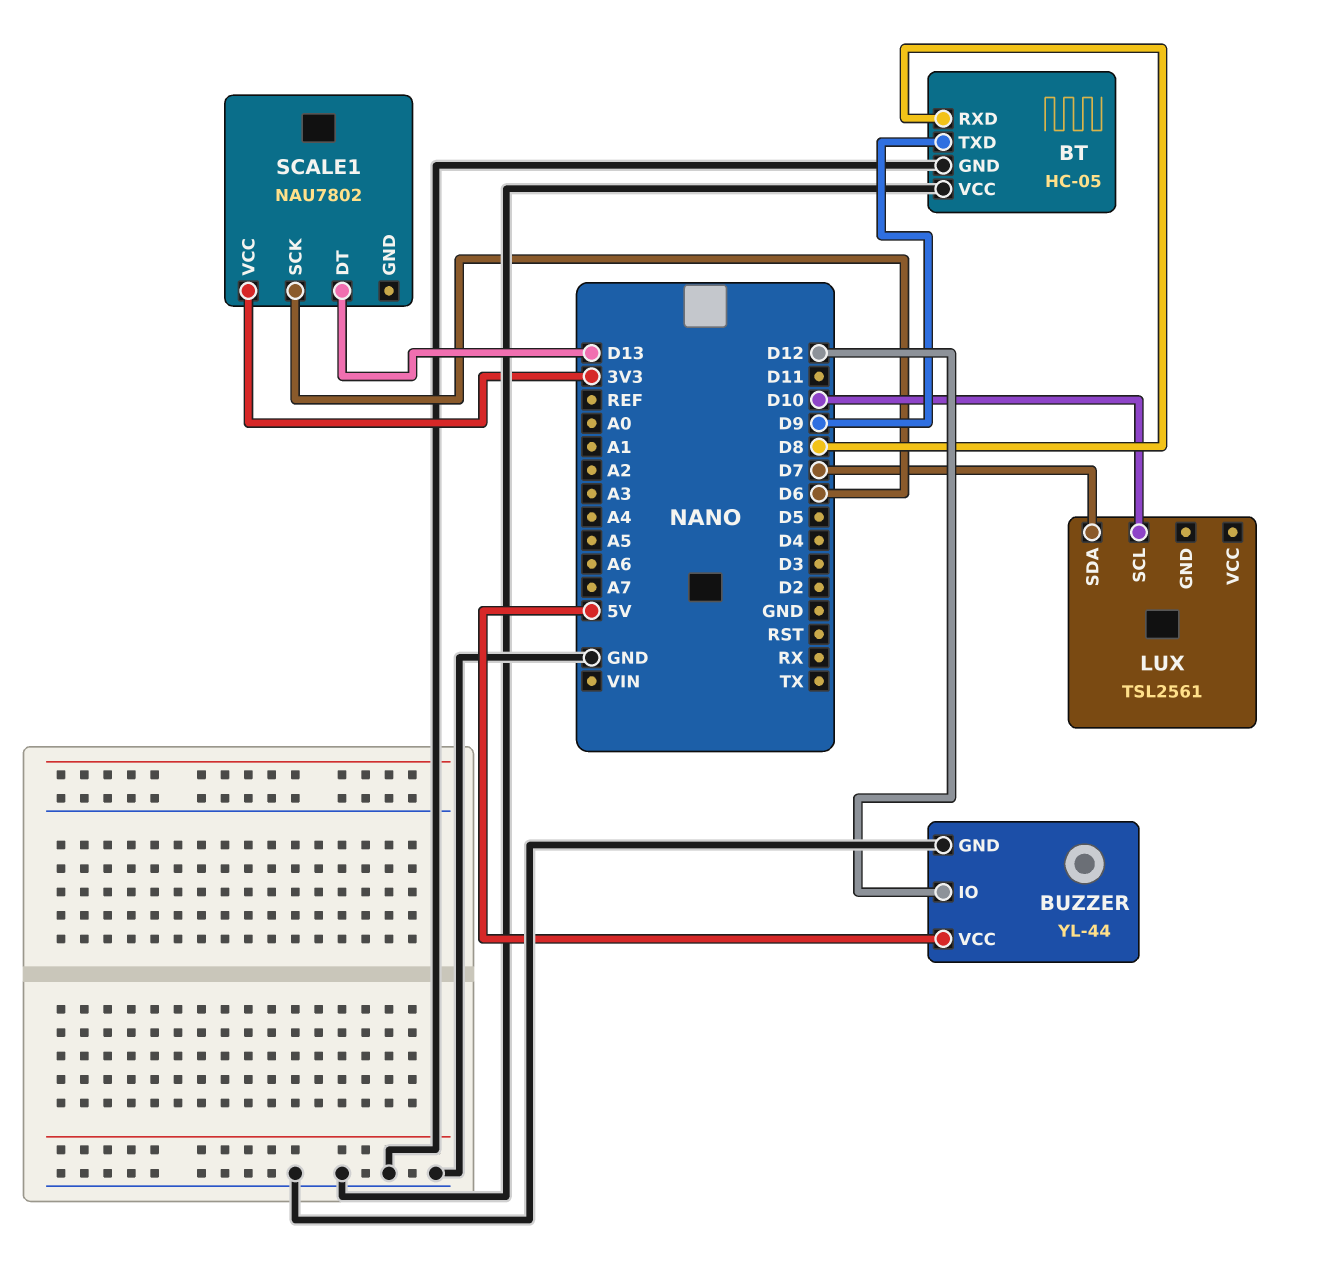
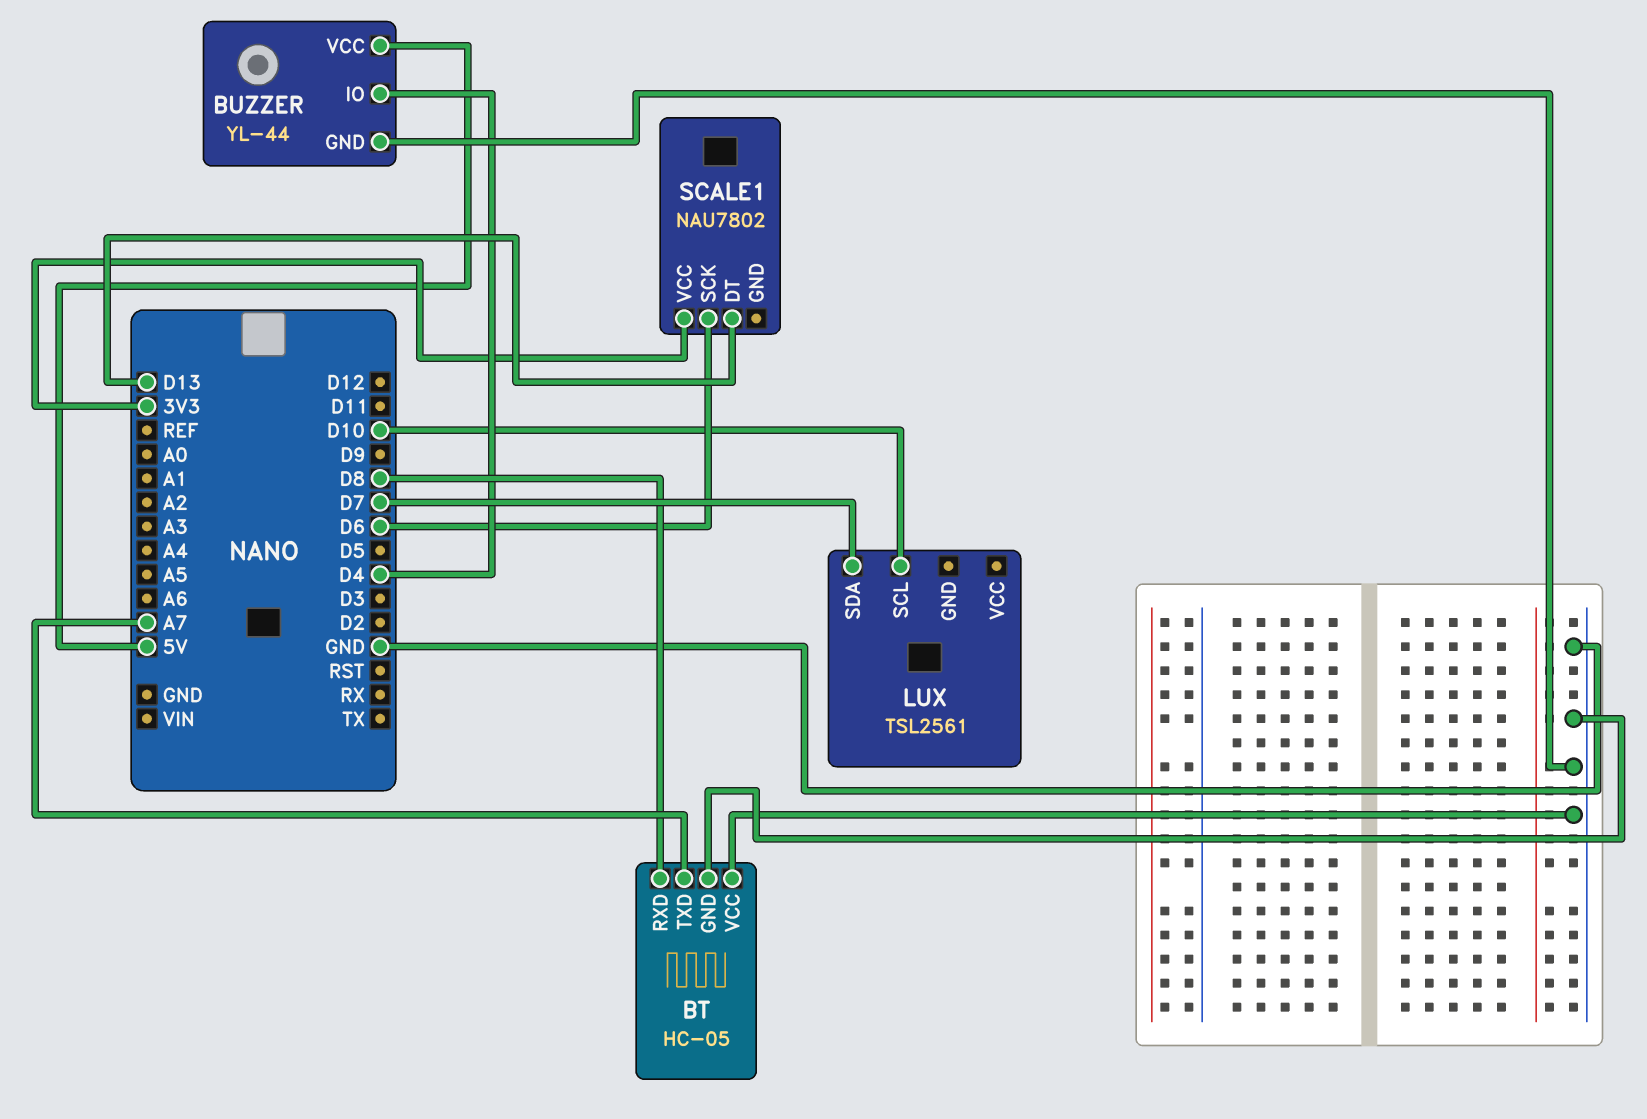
BT pin TXD: D9 -> A7
BUZZER pin IO: D12 -> D4

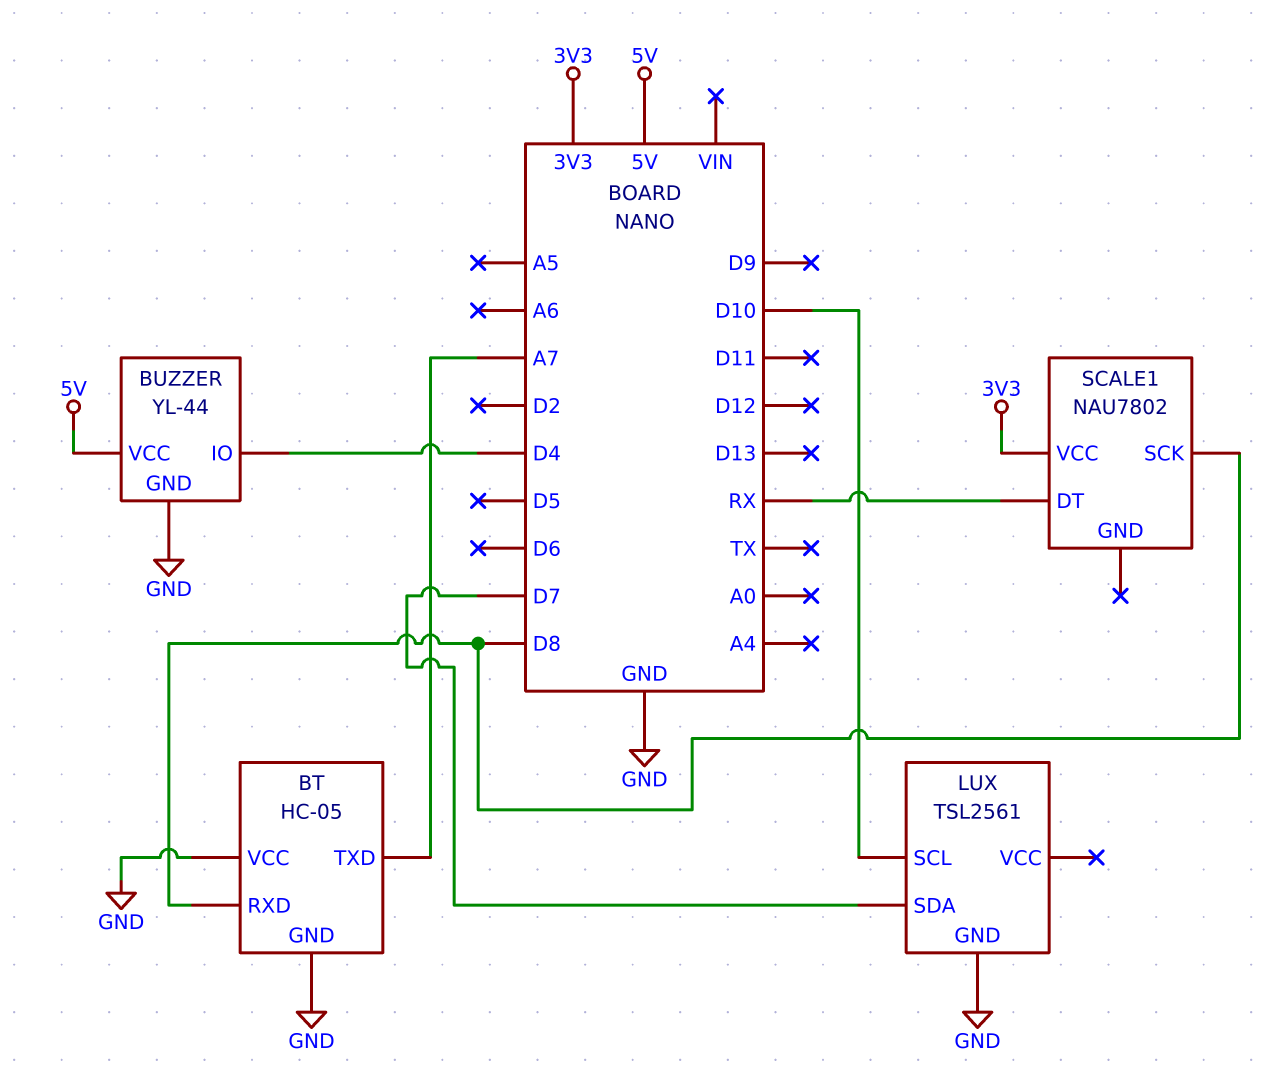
LUX pin GND: none -> GND
SCALE1 pin DT: D13 -> RX
SCALE1 pin SCK: D6 -> D8

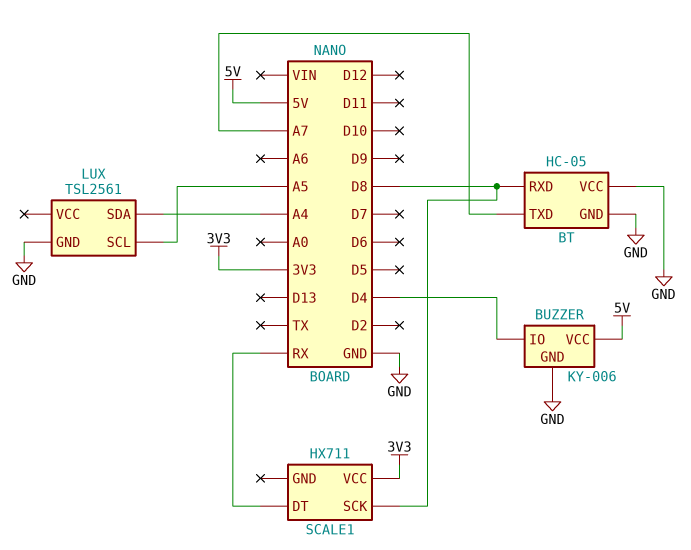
BUZZER: YL-44 -> KY-006
LUX pin SCL: D10 -> A5
LUX pin SDA: D7 -> A4
SCALE1: NAU7802 -> HX711

